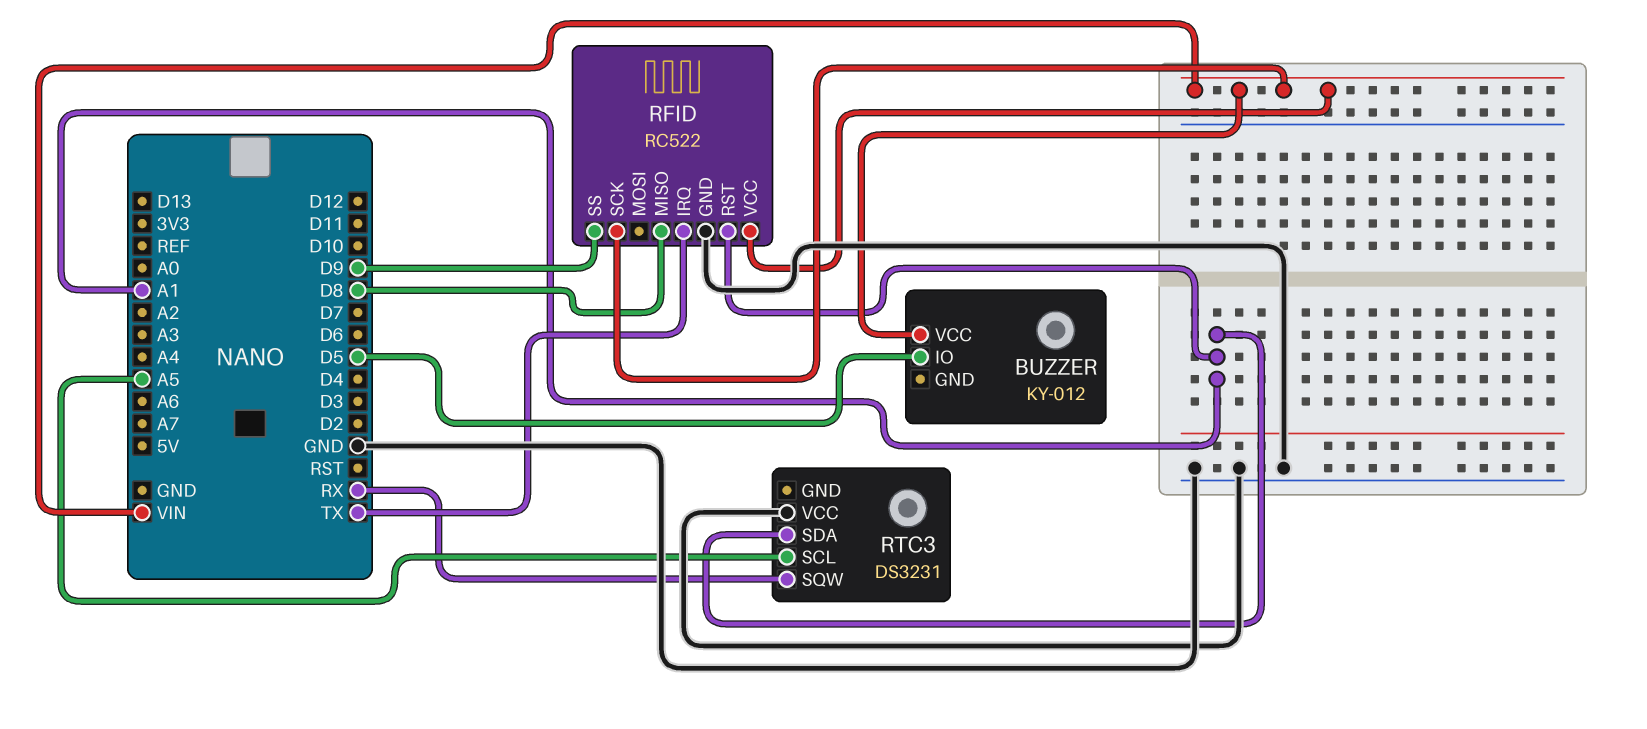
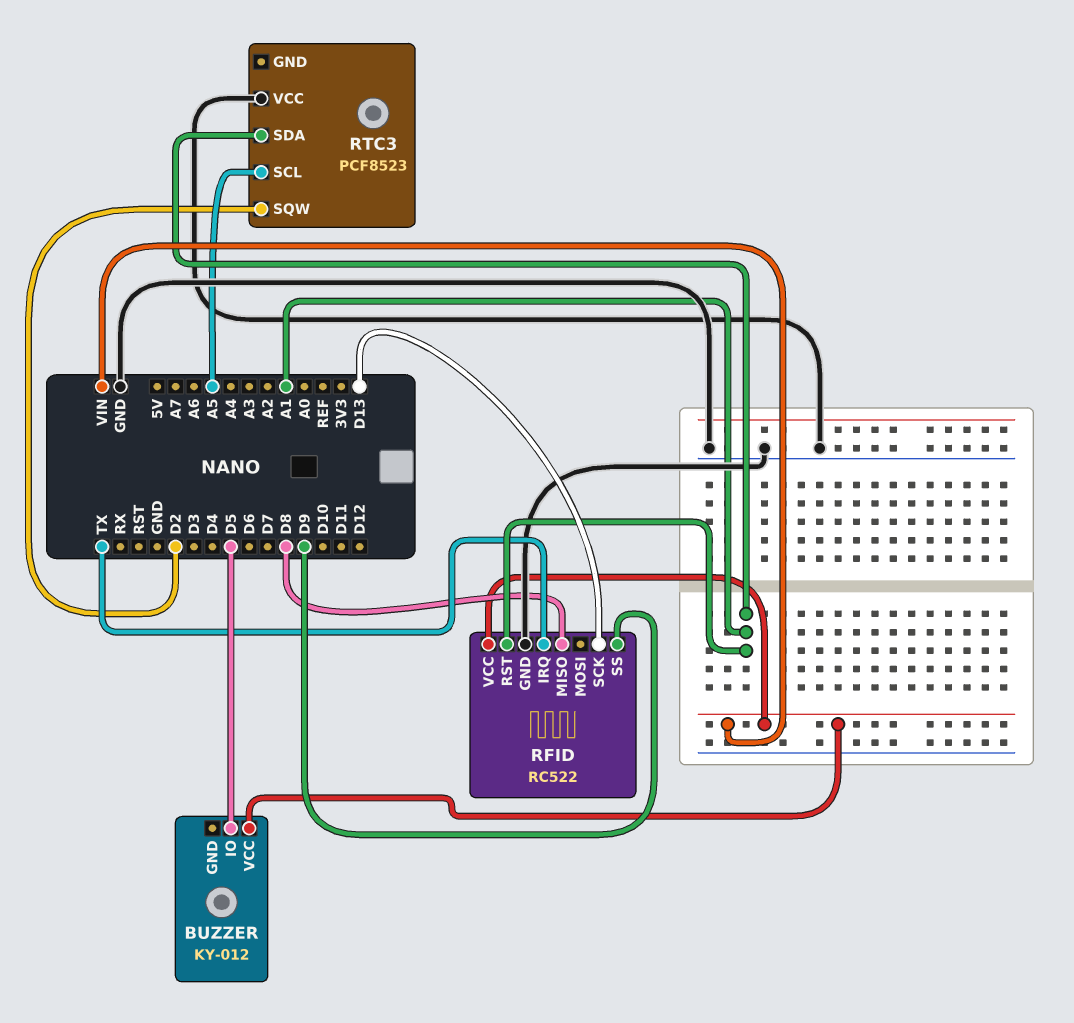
RFID pin SCK: VIN -> D13
RTC3: DS3231 -> PCF8523
RTC3 pin SQW: RX -> D2

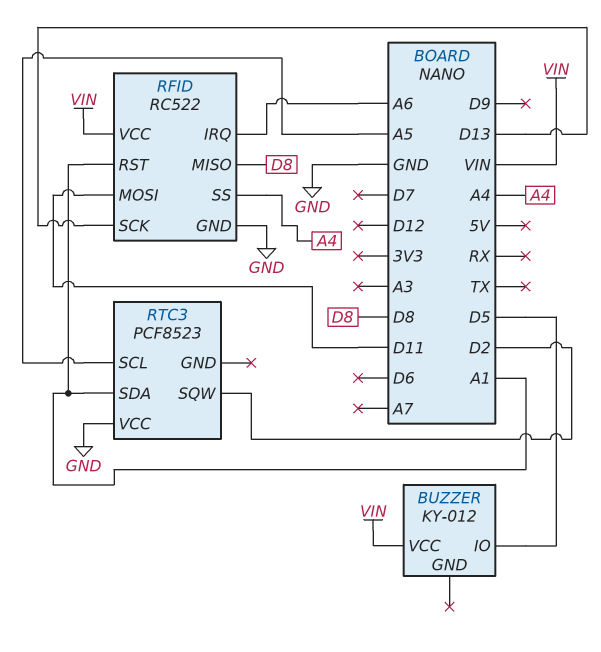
RFID pin IRQ: TX -> A6
RFID pin MOSI: none -> D11
RFID pin SS: D9 -> A4

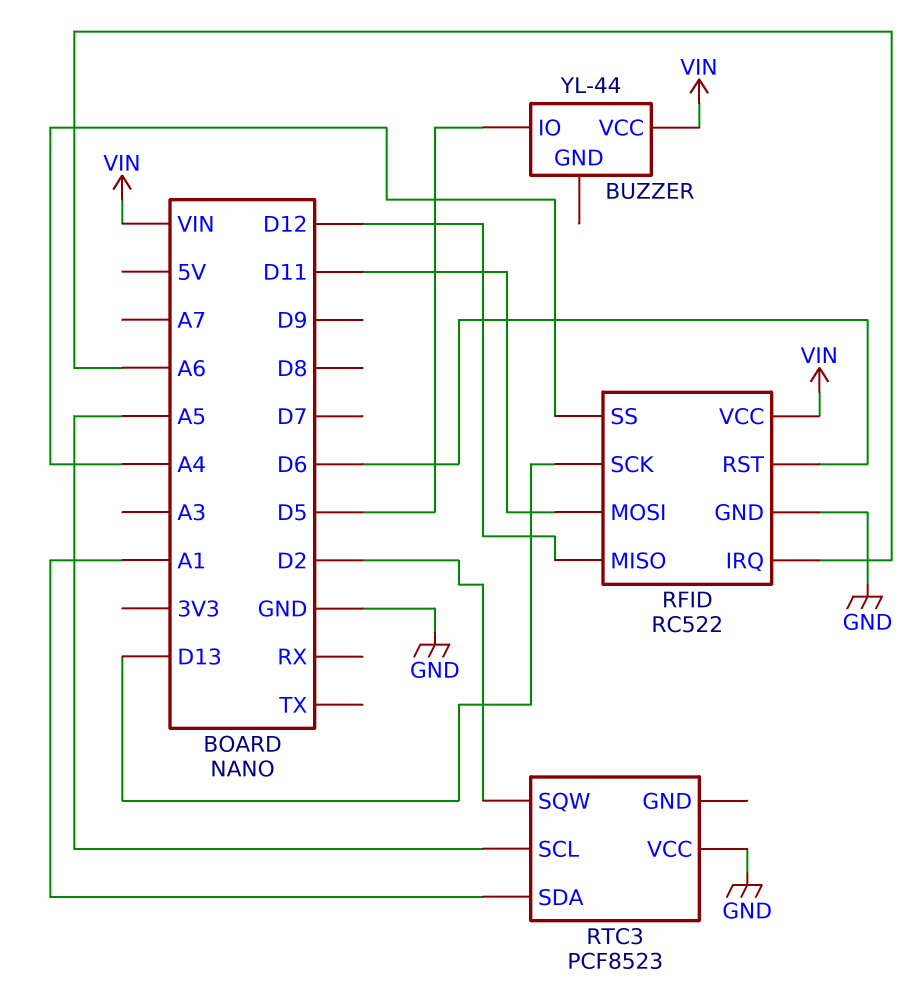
BUZZER: KY-012 -> YL-44
RFID pin MISO: D8 -> D12
RFID pin RST: A1 -> D6

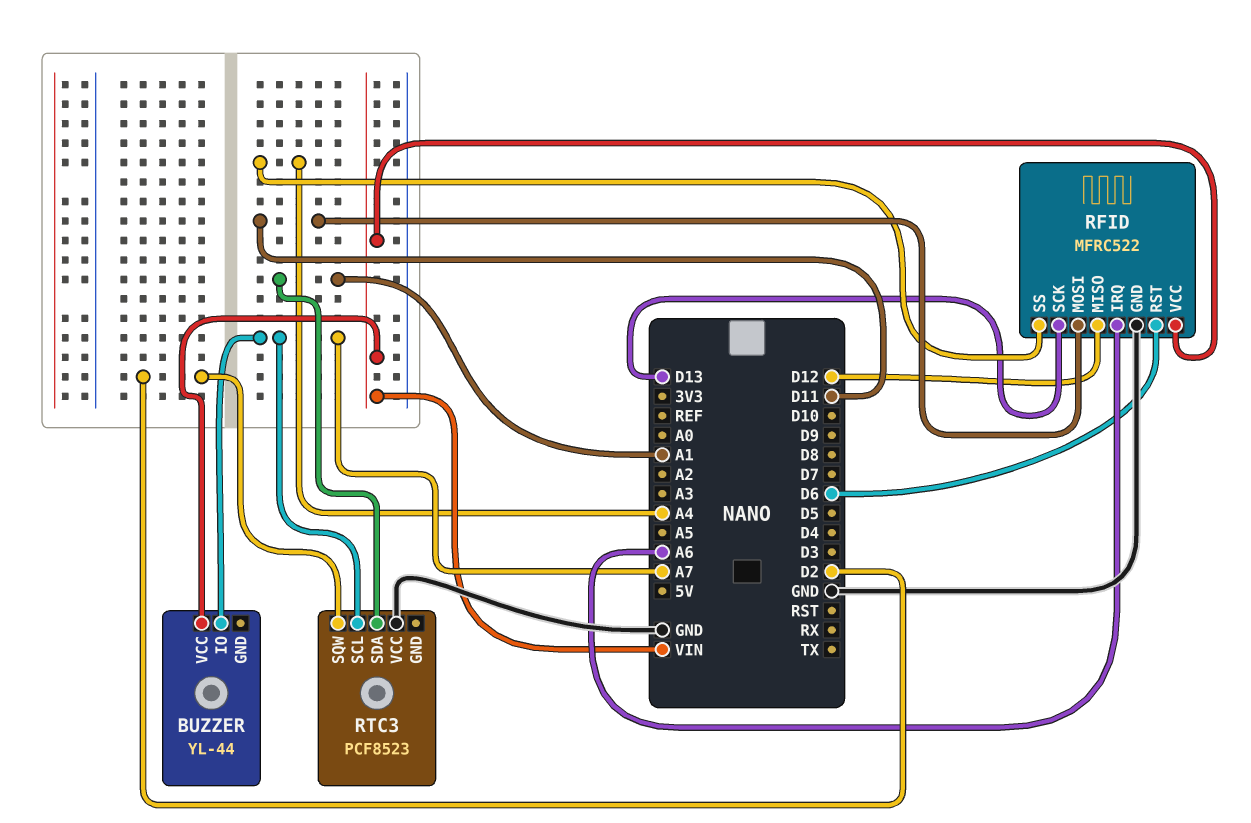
BUZZER pin IO: D5 -> A7
RFID: RC522 -> MFRC522
RTC3 pin SCL: A5 -> A7

